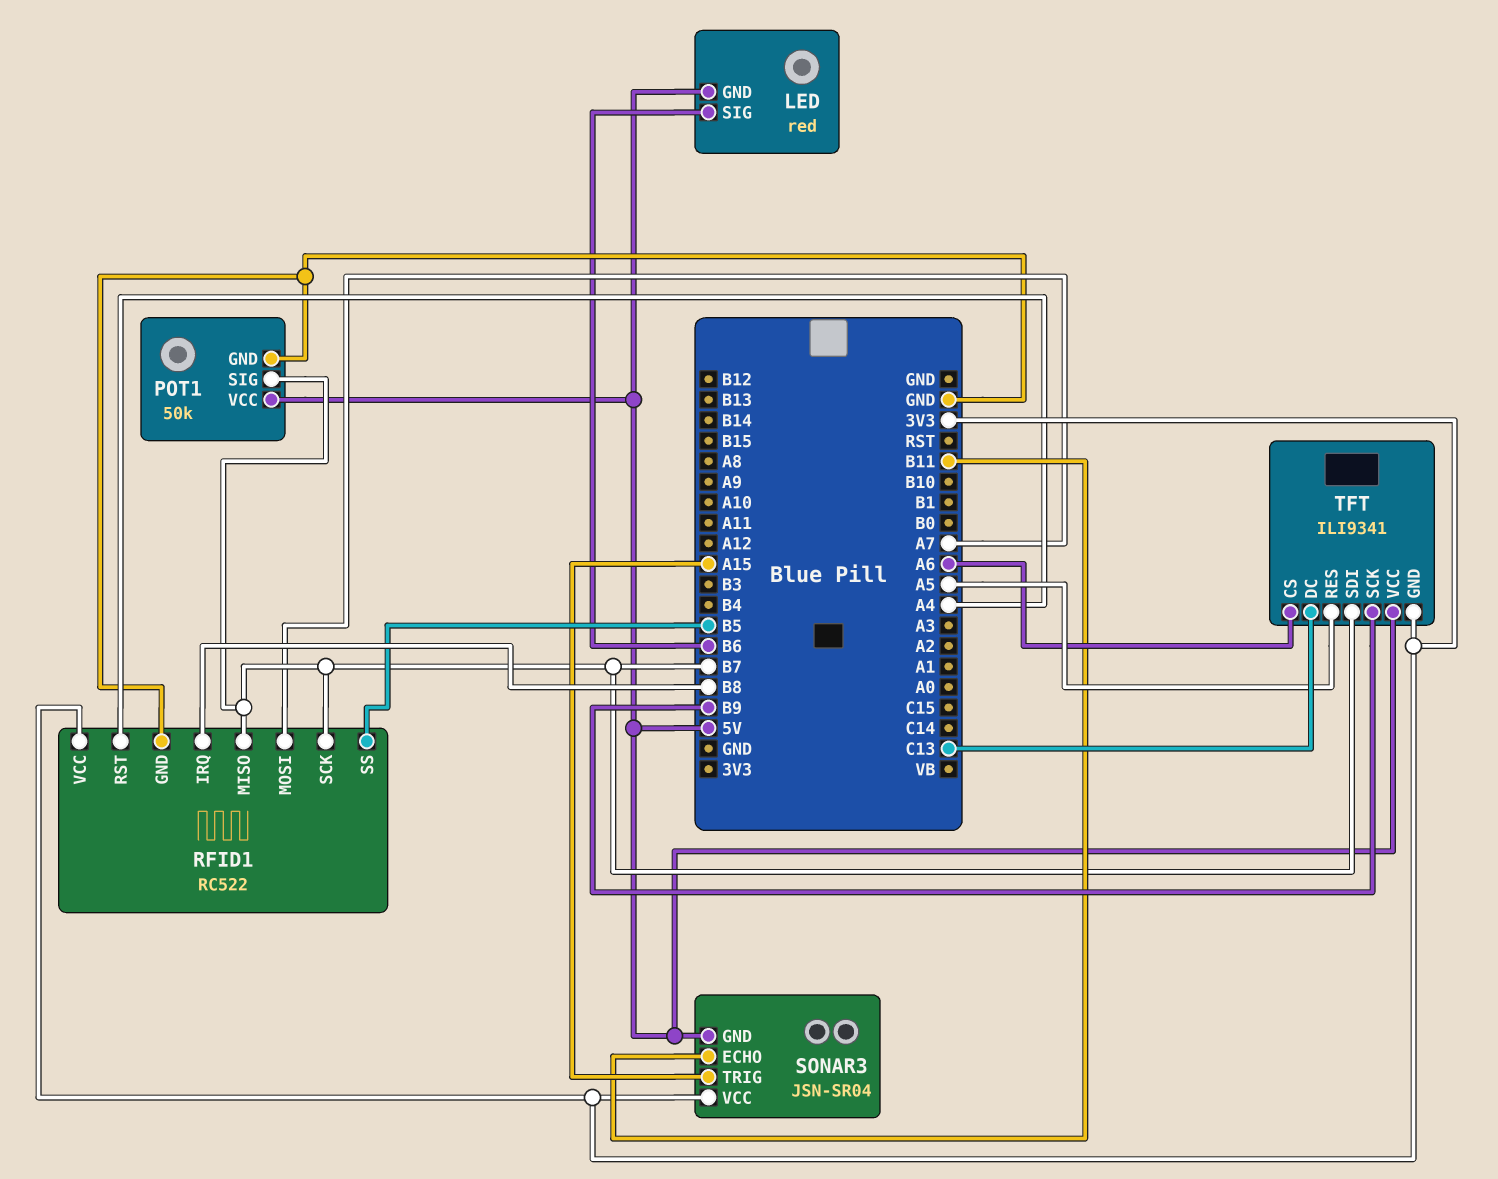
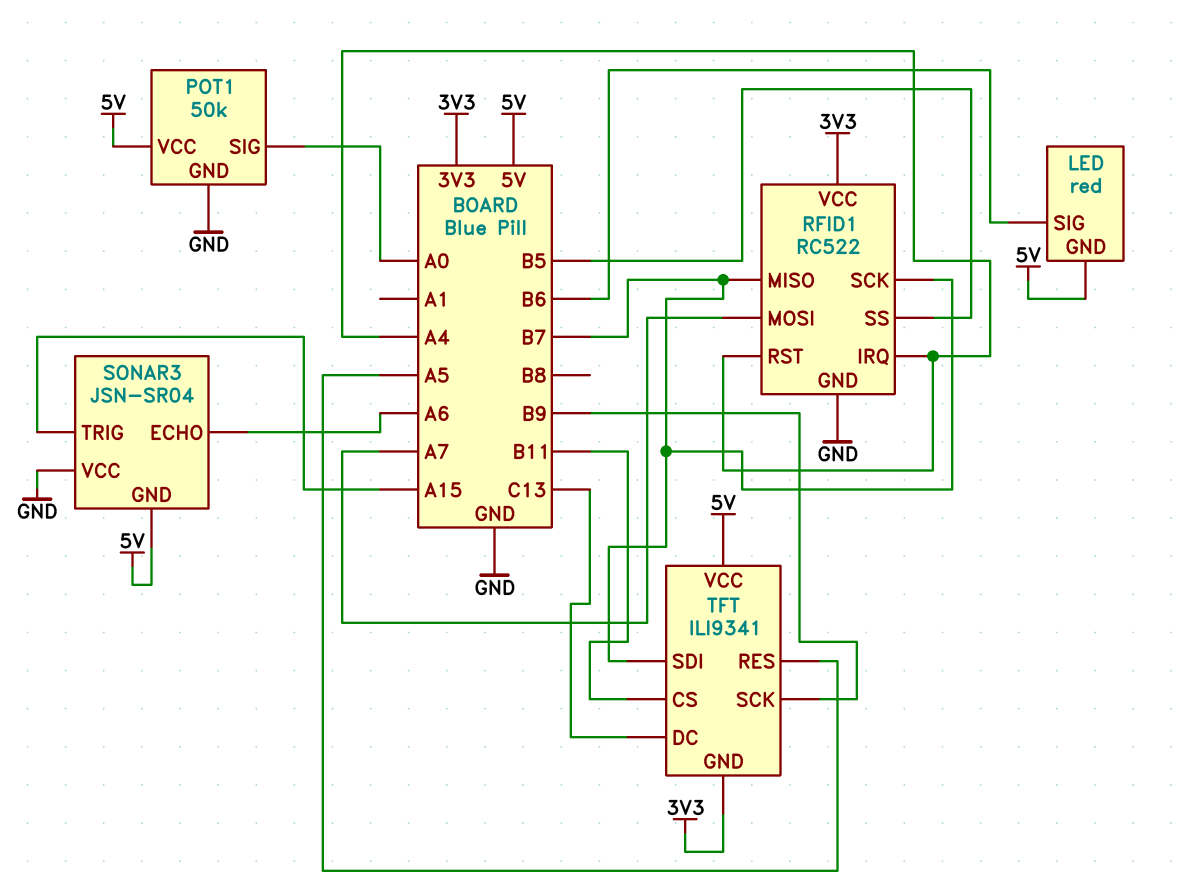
POT1 pin SIG: B7 -> A0
RFID1 pin IRQ: B8 -> A4
SONAR3 pin ECHO: B11 -> A6
SONAR3 pin VCC: 3V3 -> GND
TFT pin CS: A6 -> B11

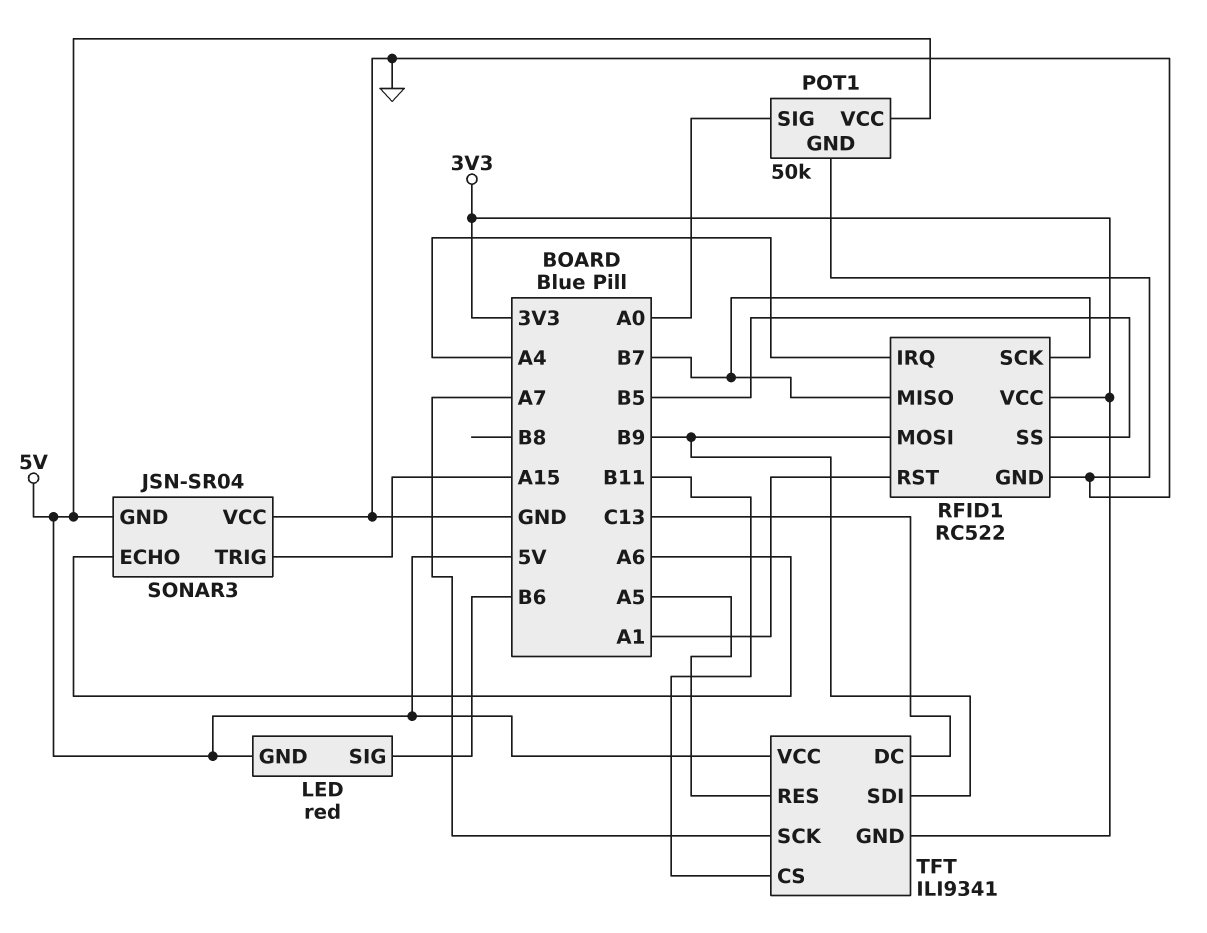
RFID1 pin MOSI: A7 -> B9
RFID1 pin RST: A4 -> A1
TFT pin SCK: B9 -> A7
TFT pin SDI: B7 -> B9

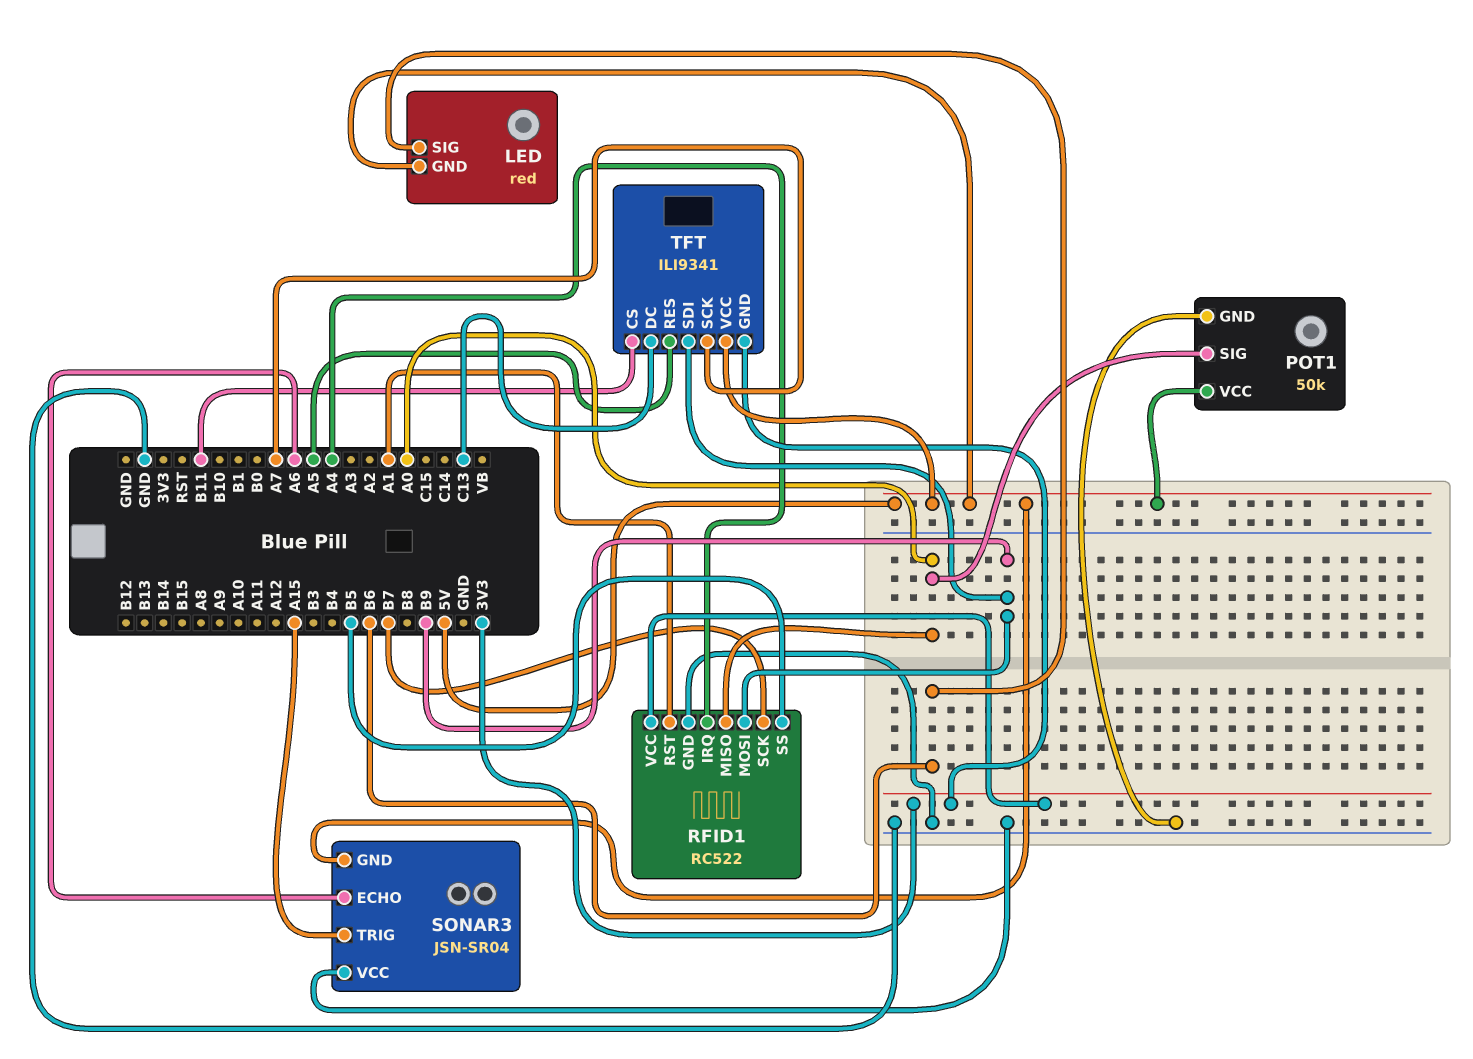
RFID1 pin MISO: B7 -> A0

